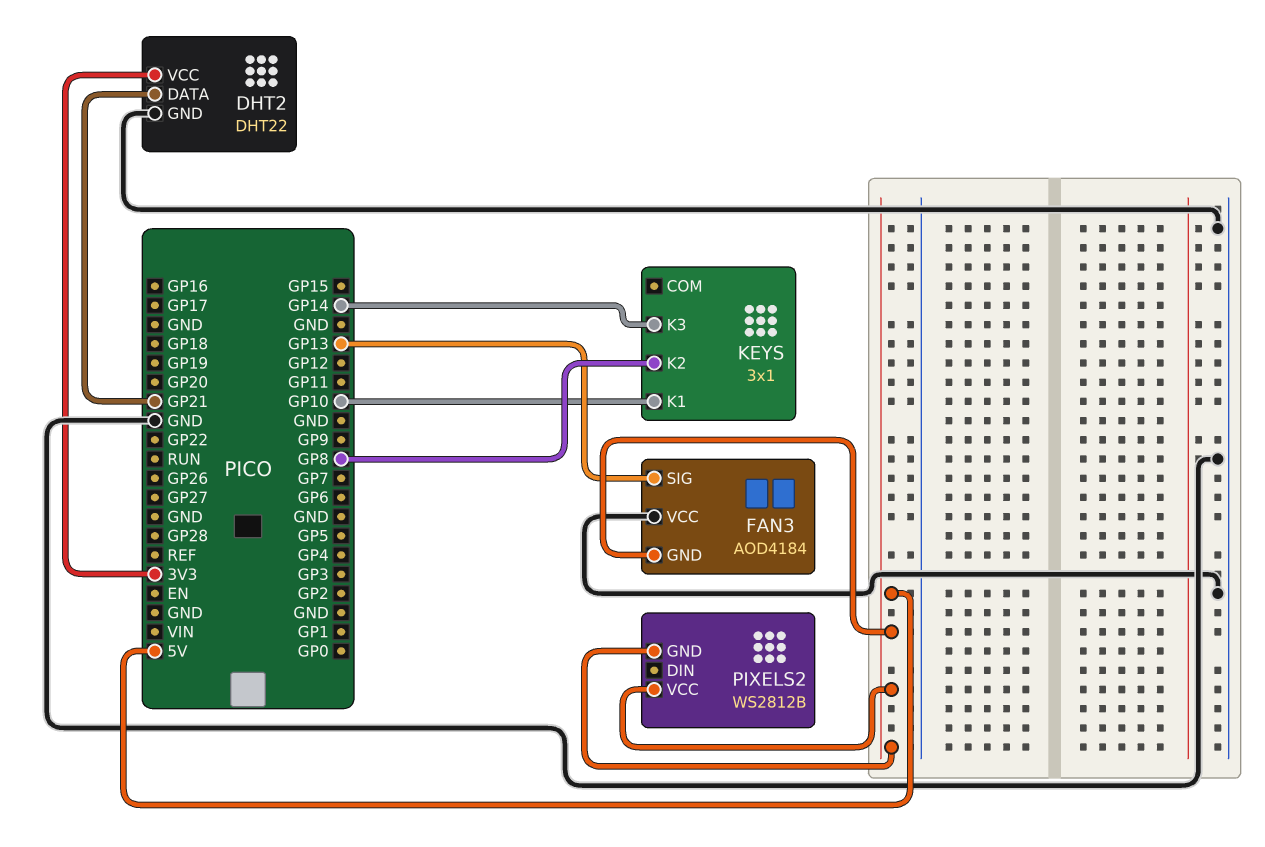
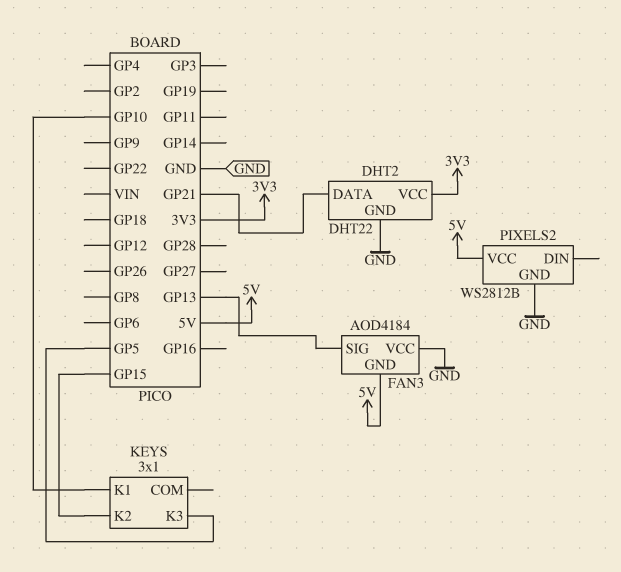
KEYS pin K2: GP8 -> GP15
KEYS pin K3: GP14 -> GP5
PIXELS2 pin GND: 5V -> GND

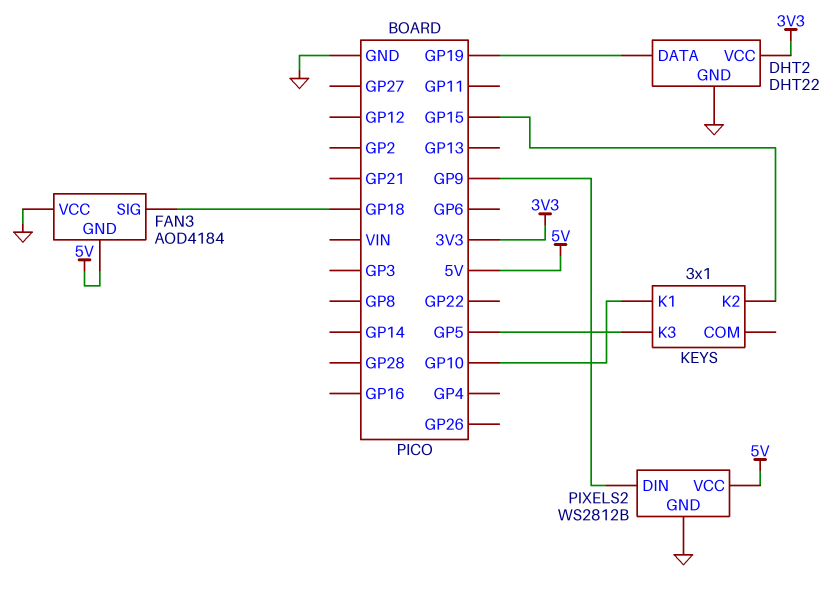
DHT2 pin DATA: GP21 -> GP19
FAN3 pin SIG: GP13 -> GP18
PIXELS2 pin DIN: none -> GP9

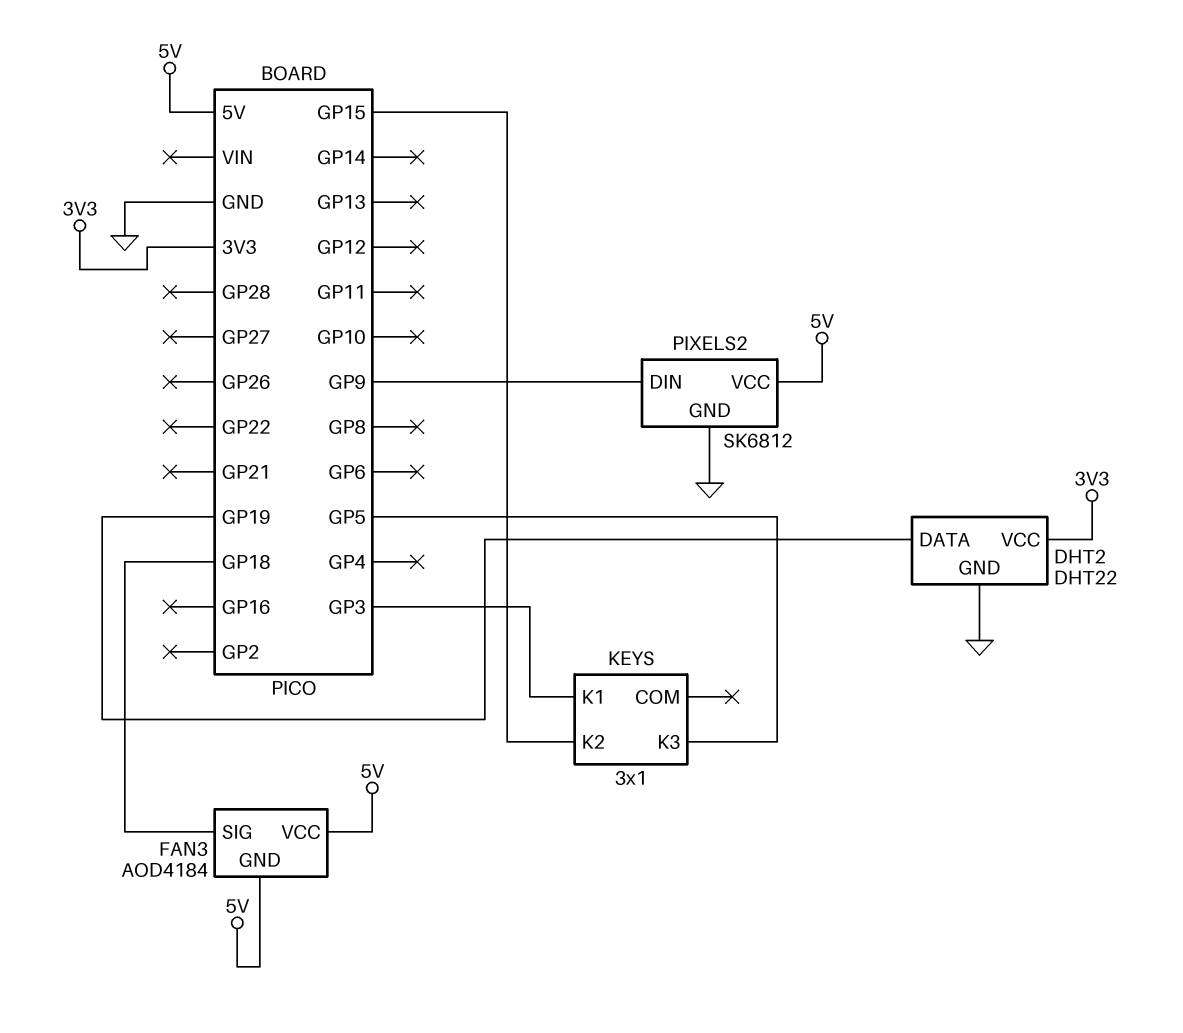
FAN3 pin VCC: GND -> 5V
KEYS pin K1: GP10 -> GP3
PIXELS2: WS2812B -> SK6812

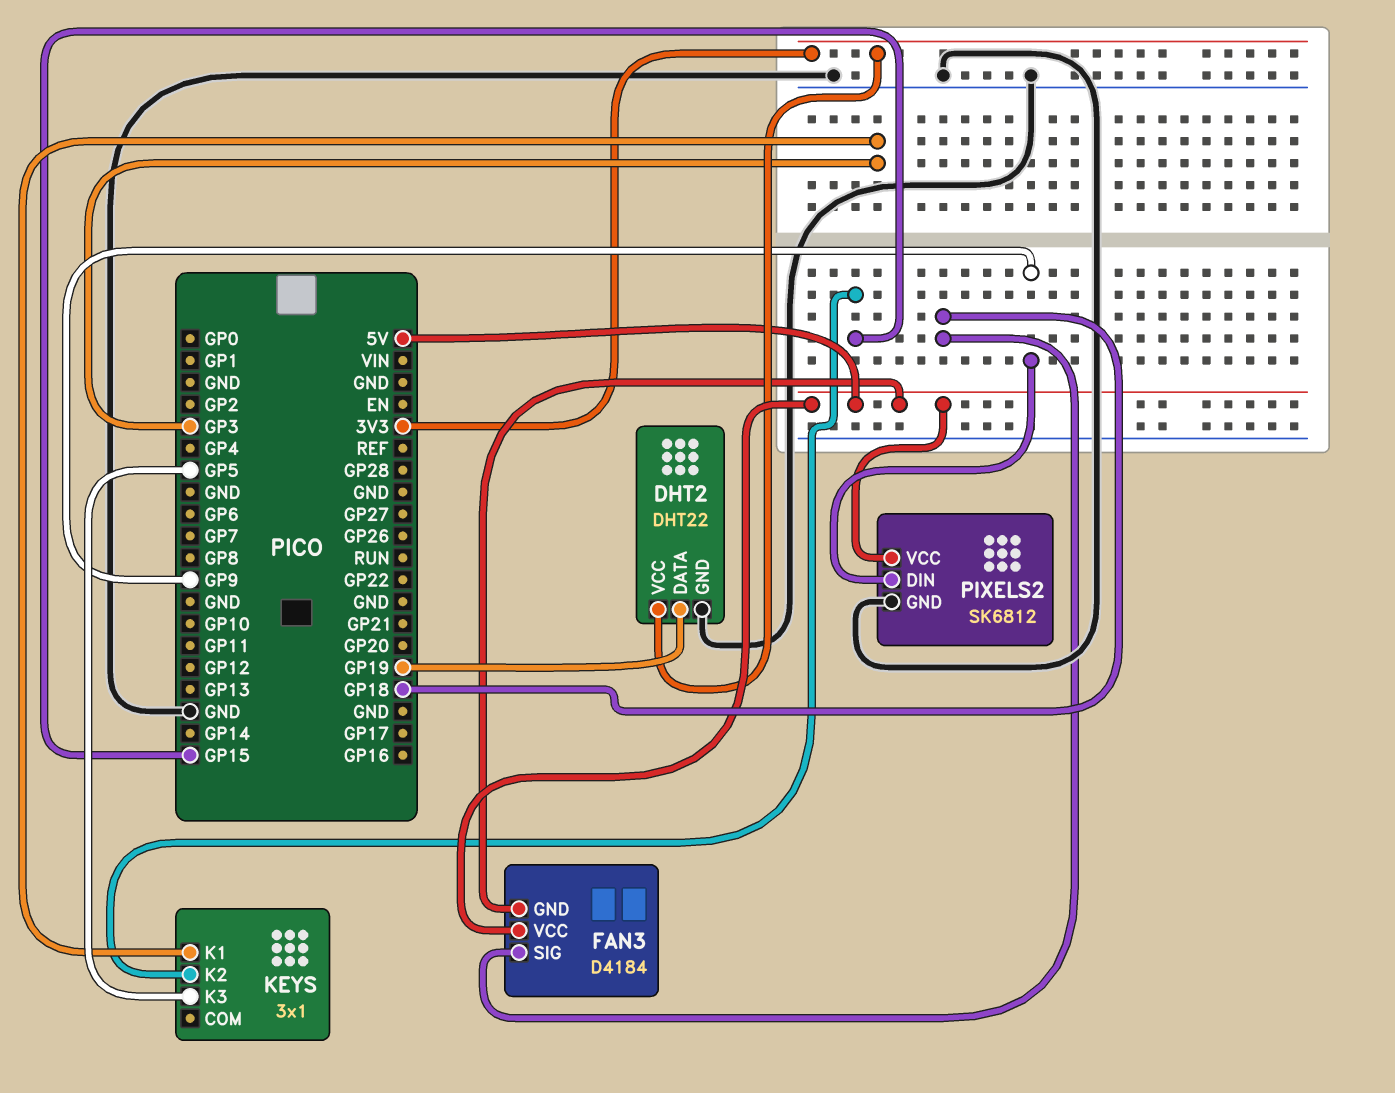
FAN3: AOD4184 -> D4184

